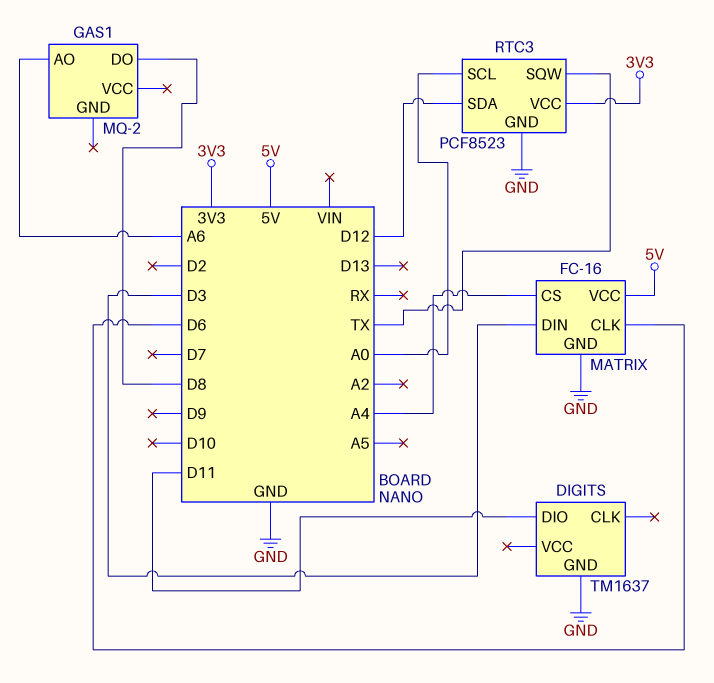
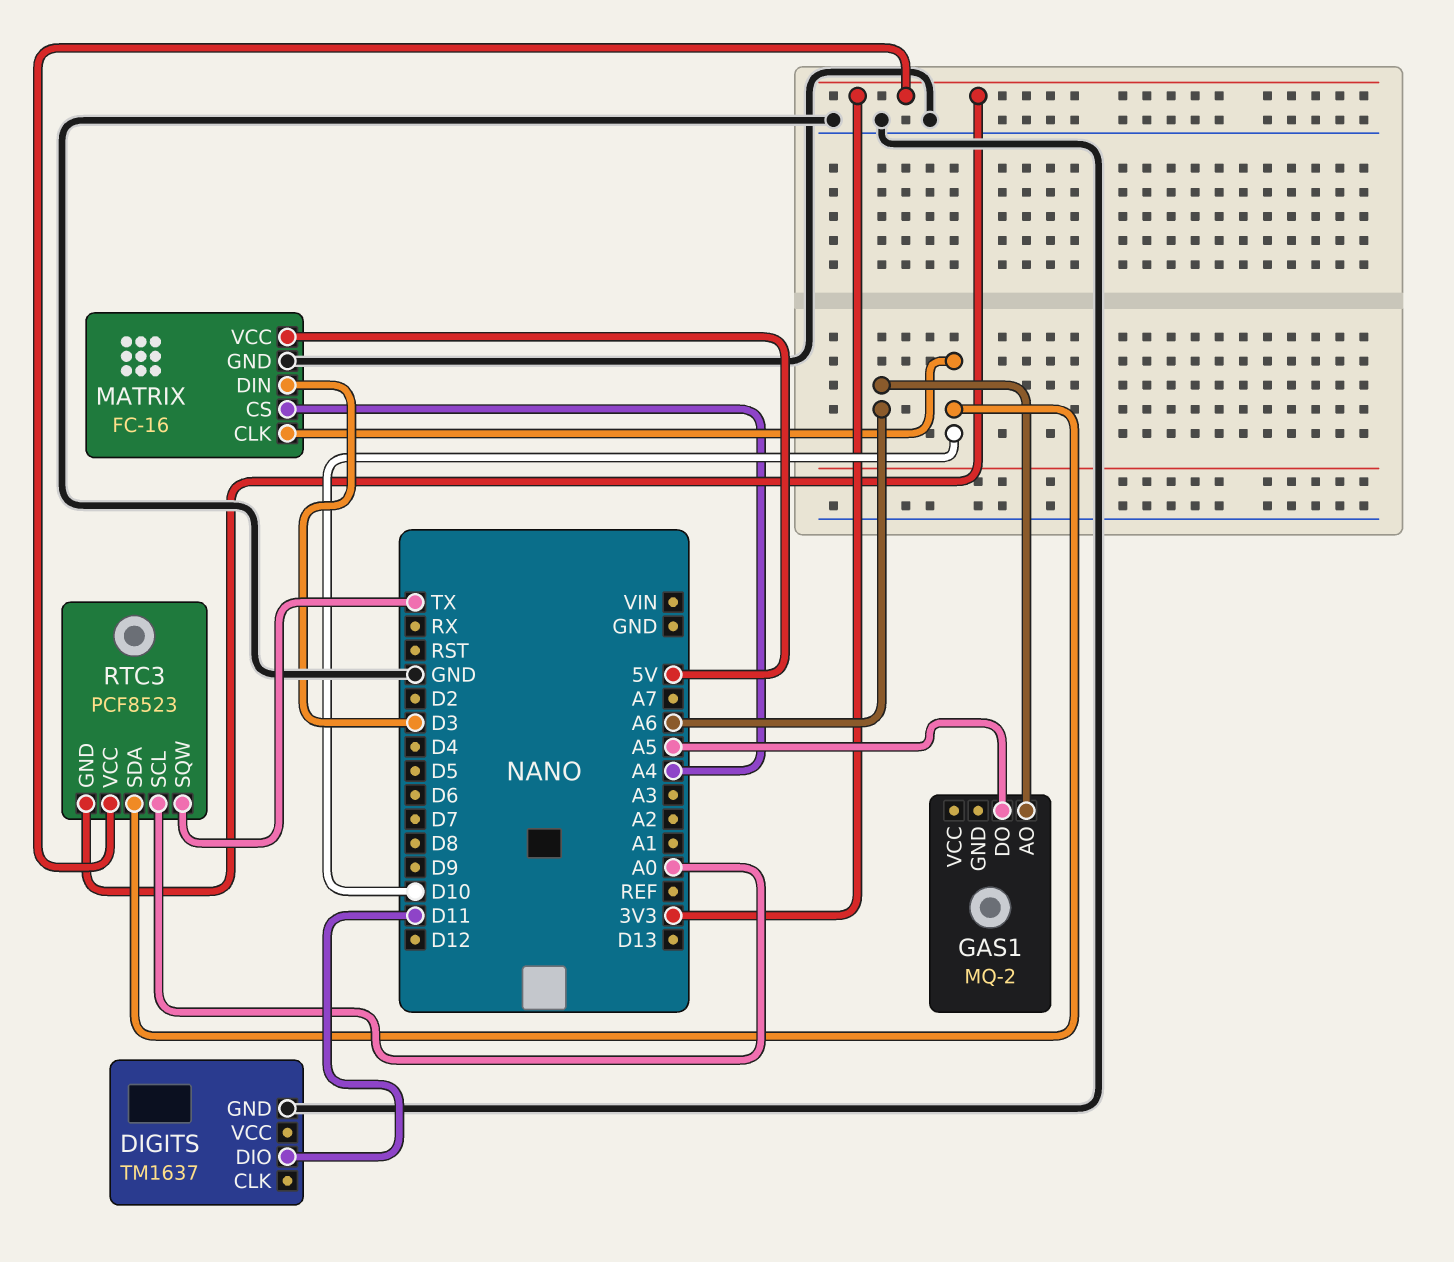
GAS1 pin DO: D8 -> A5
MATRIX pin CLK: D6 -> D10
RTC3 pin GND: GND -> 3V3
RTC3 pin SDA: D12 -> D10

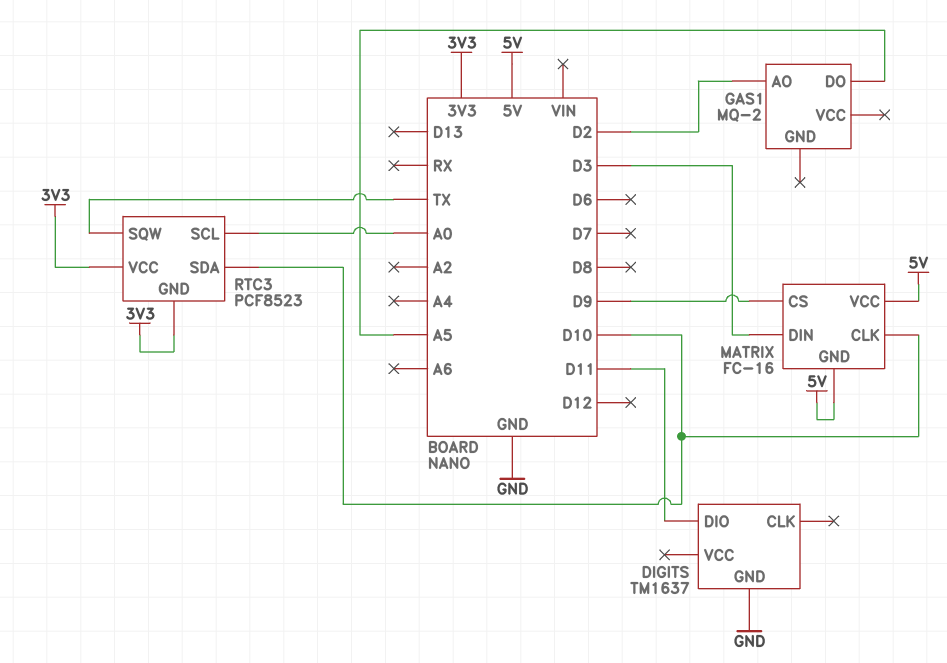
GAS1 pin AO: A6 -> D2
MATRIX pin CS: A4 -> D9
MATRIX pin GND: GND -> 5V

